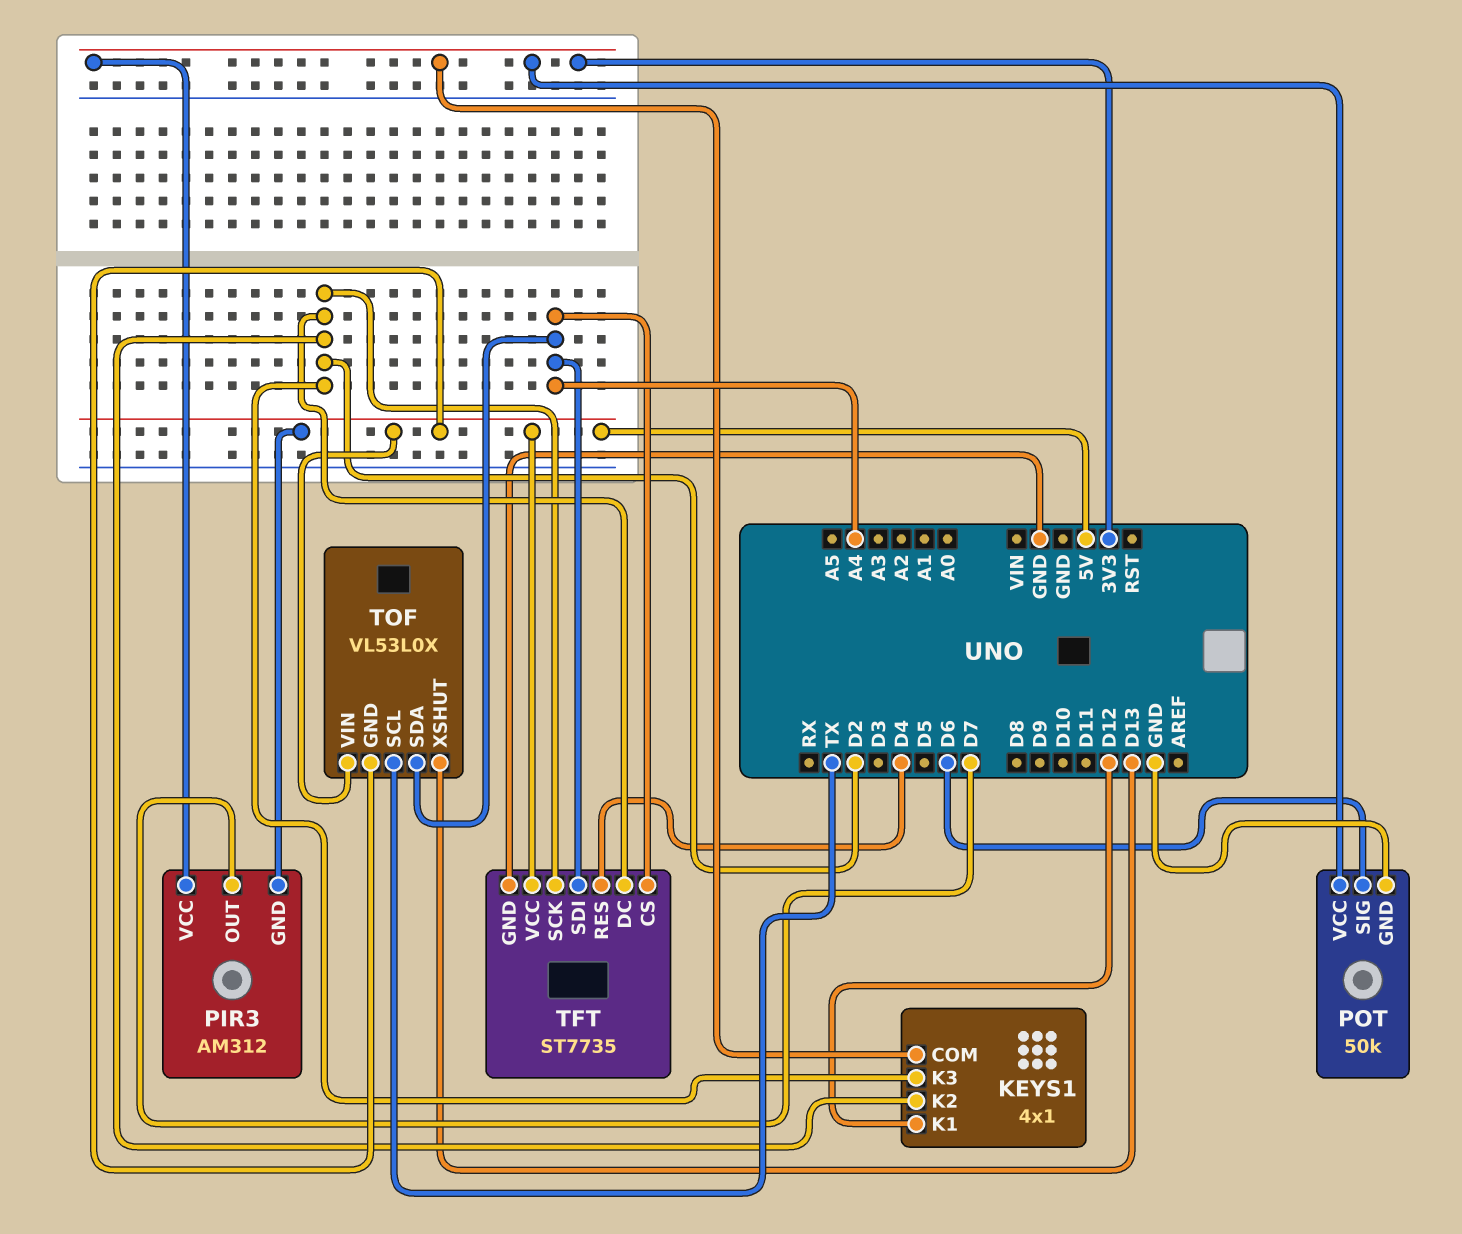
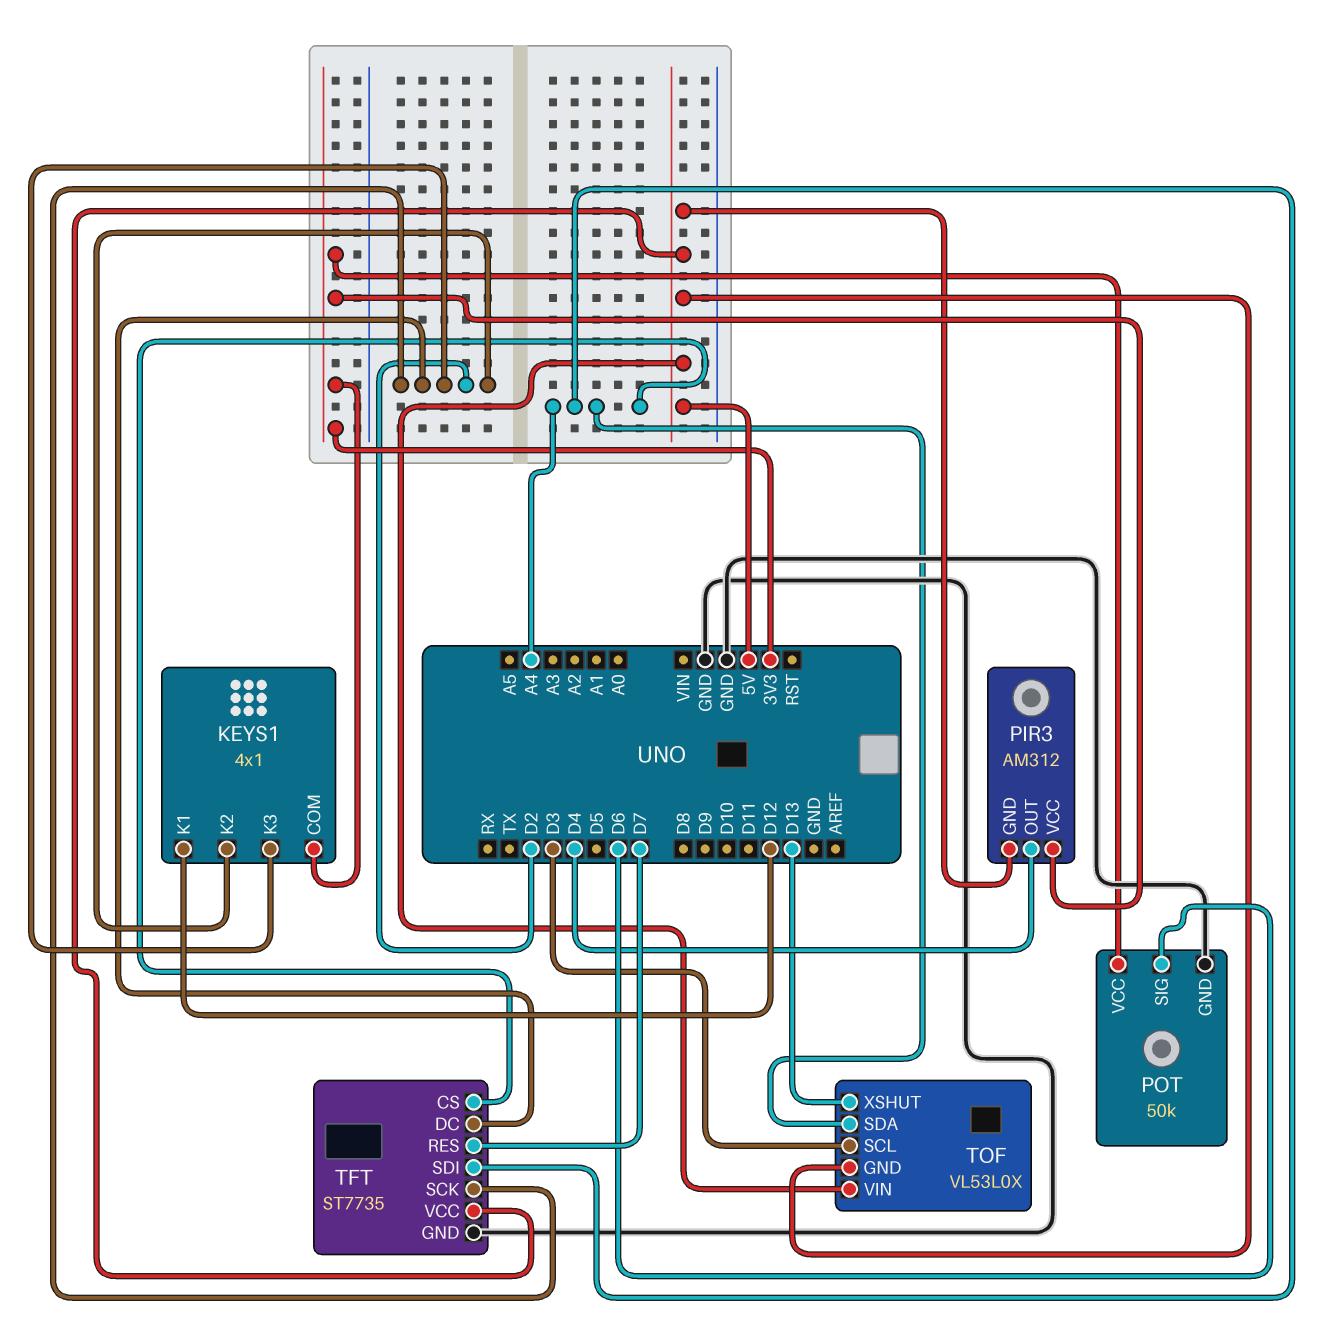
PIR3 pin OUT: D7 -> D4
TFT pin RES: D4 -> D7
TOF pin SCL: TX -> D3

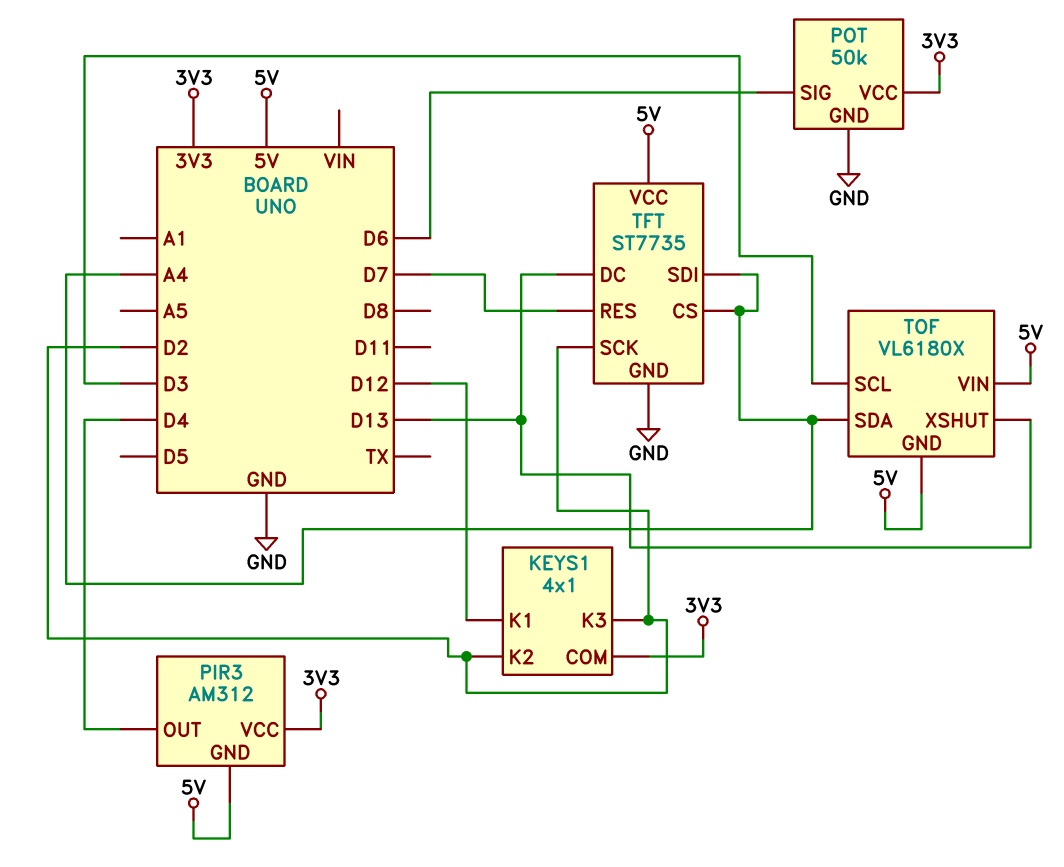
TFT pin DC: D2 -> D13
TOF: VL53L0X -> VL6180X

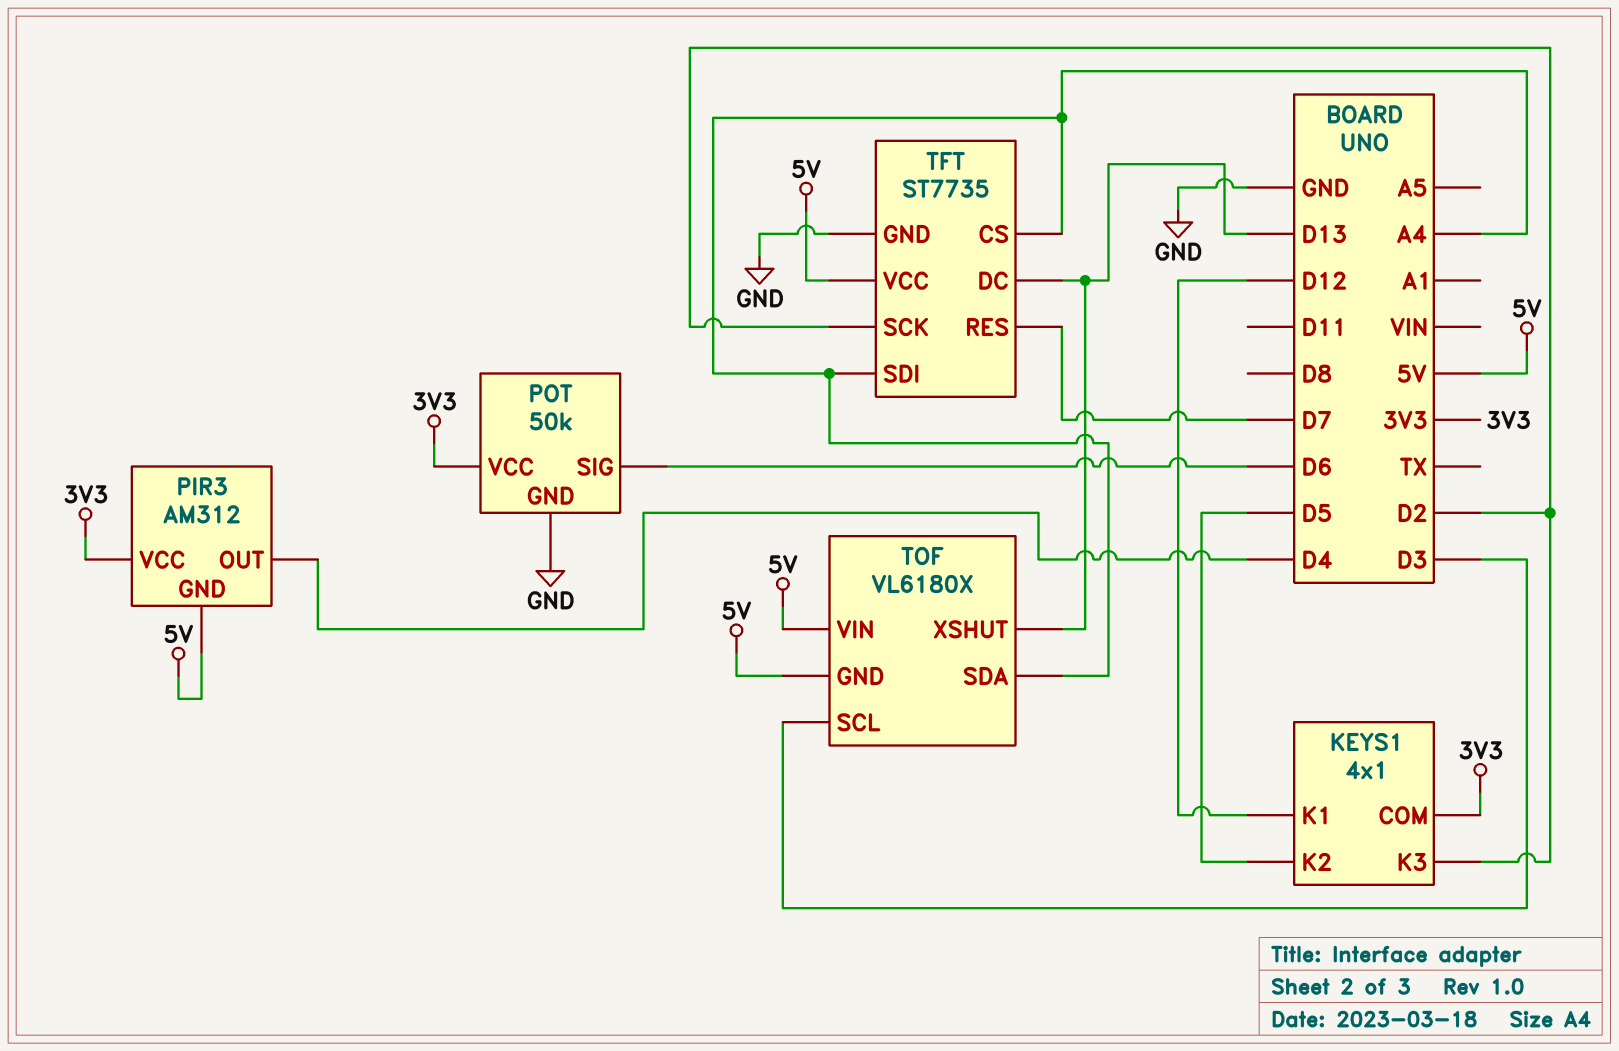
KEYS1 pin K2: D2 -> D5

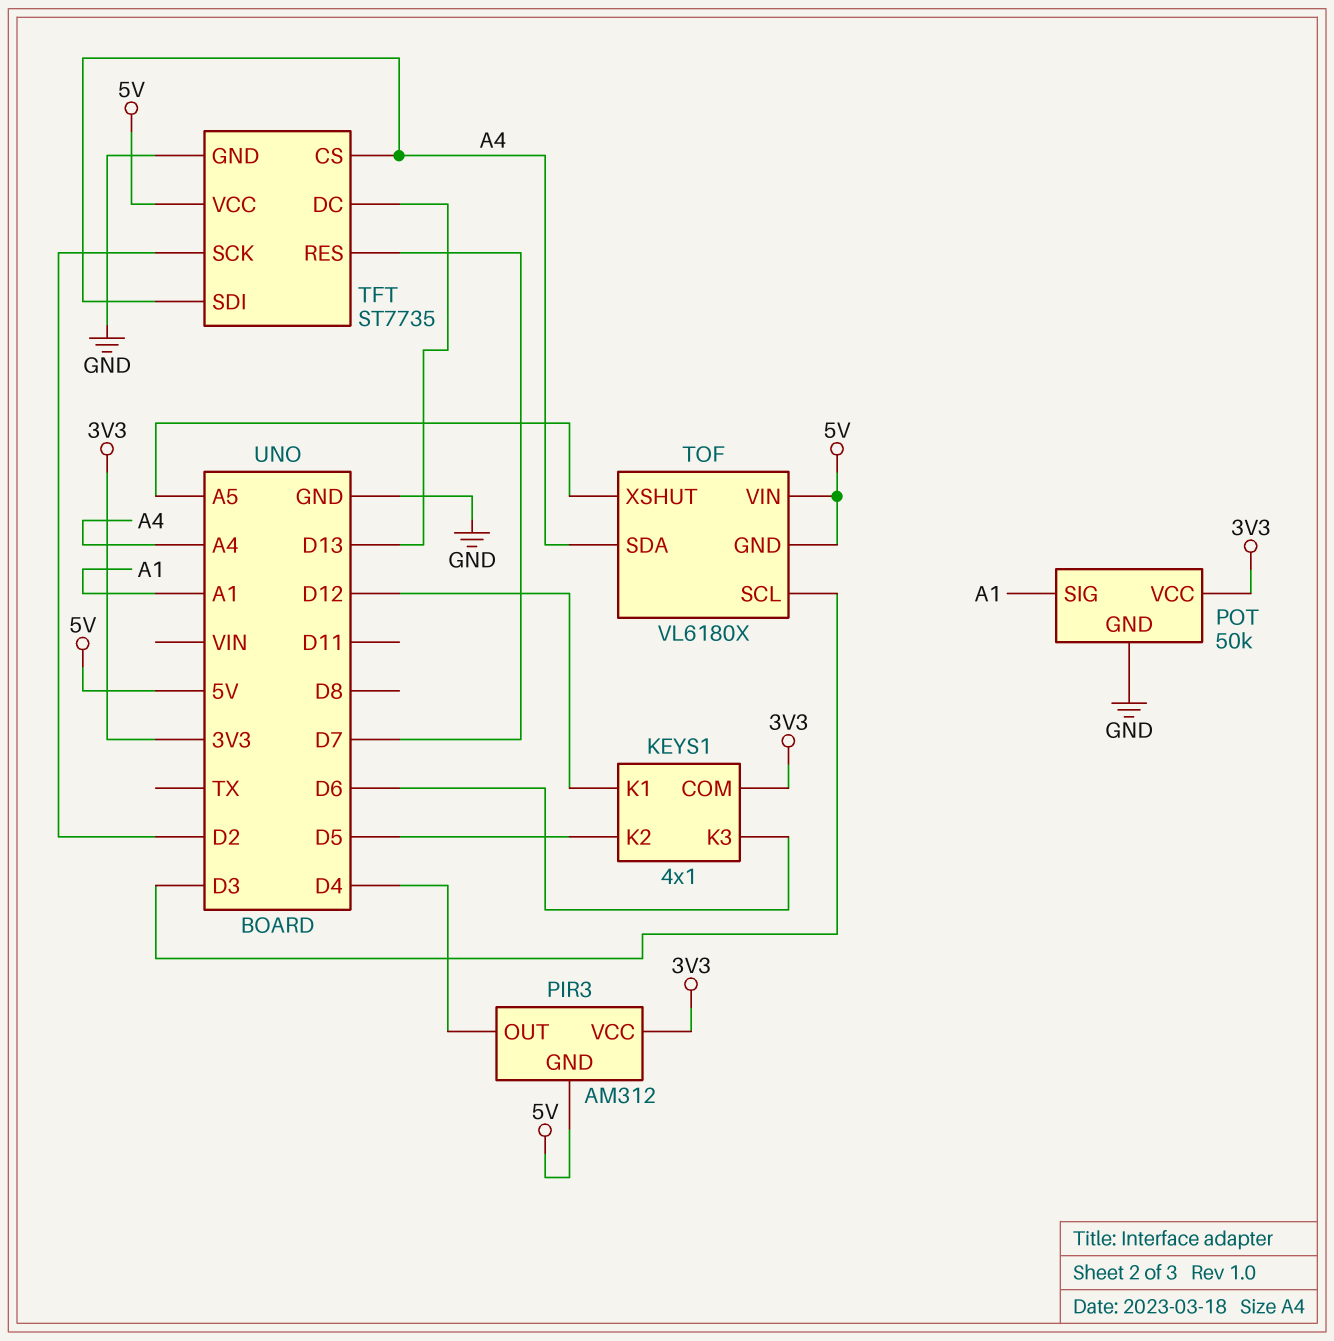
KEYS1 pin K3: D2 -> D6
POT pin SIG: D6 -> A1
TOF pin XSHUT: D13 -> A5

